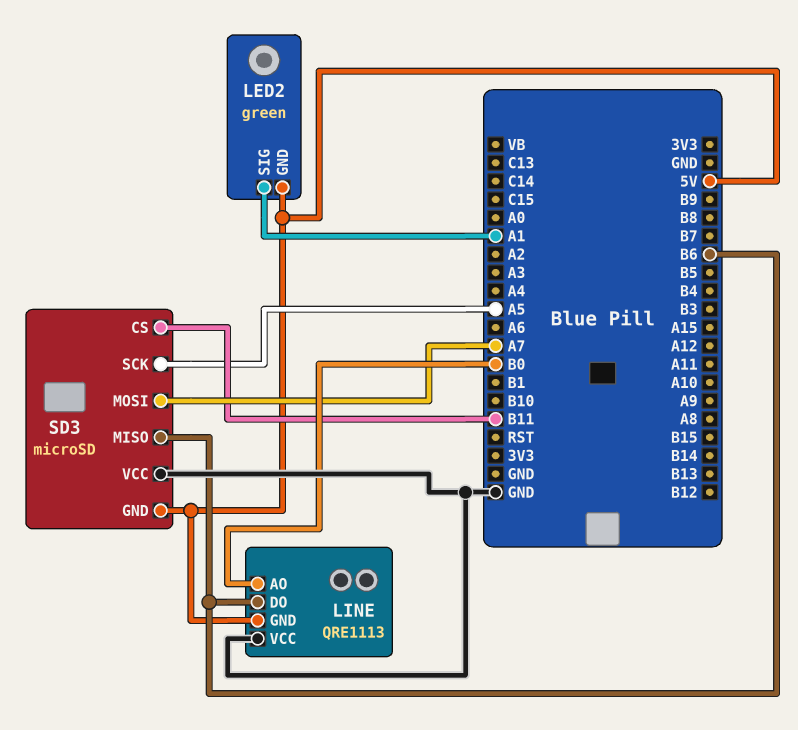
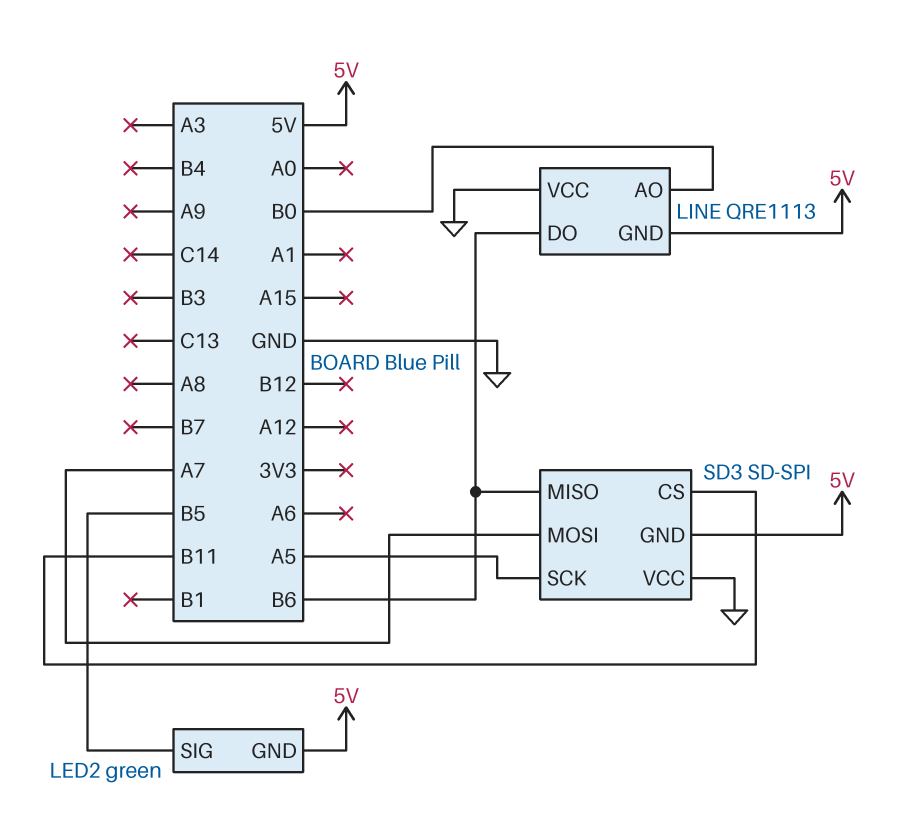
LED2 pin SIG: A1 -> B5
SD3: microSD -> SD-SPI

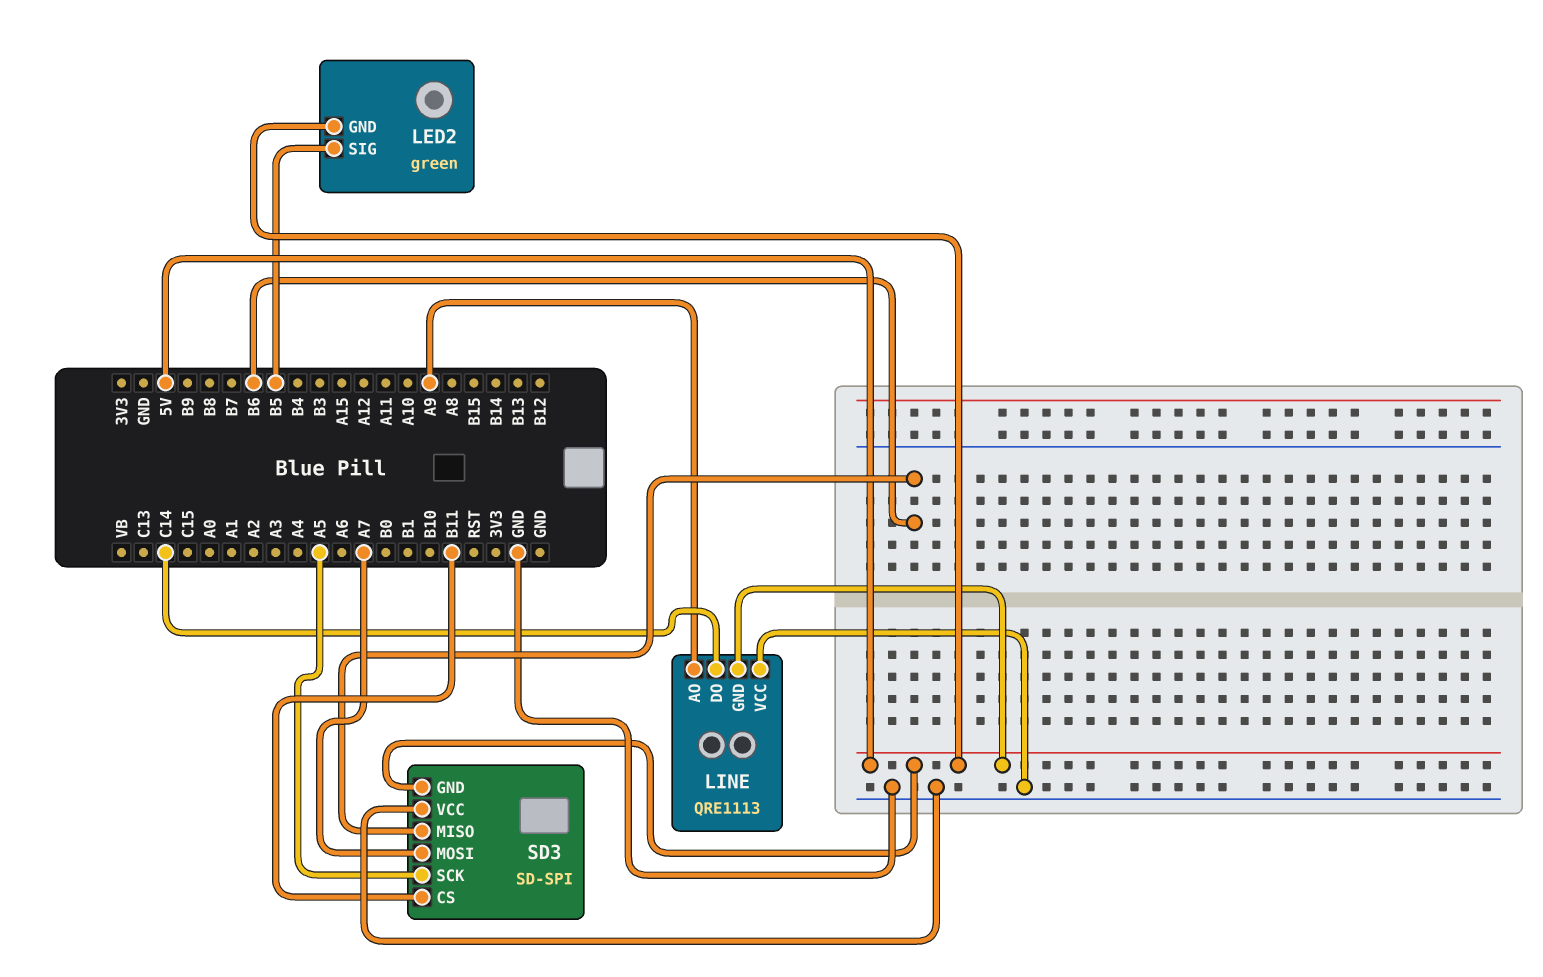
LINE pin AO: B0 -> A9
LINE pin DO: B6 -> C14

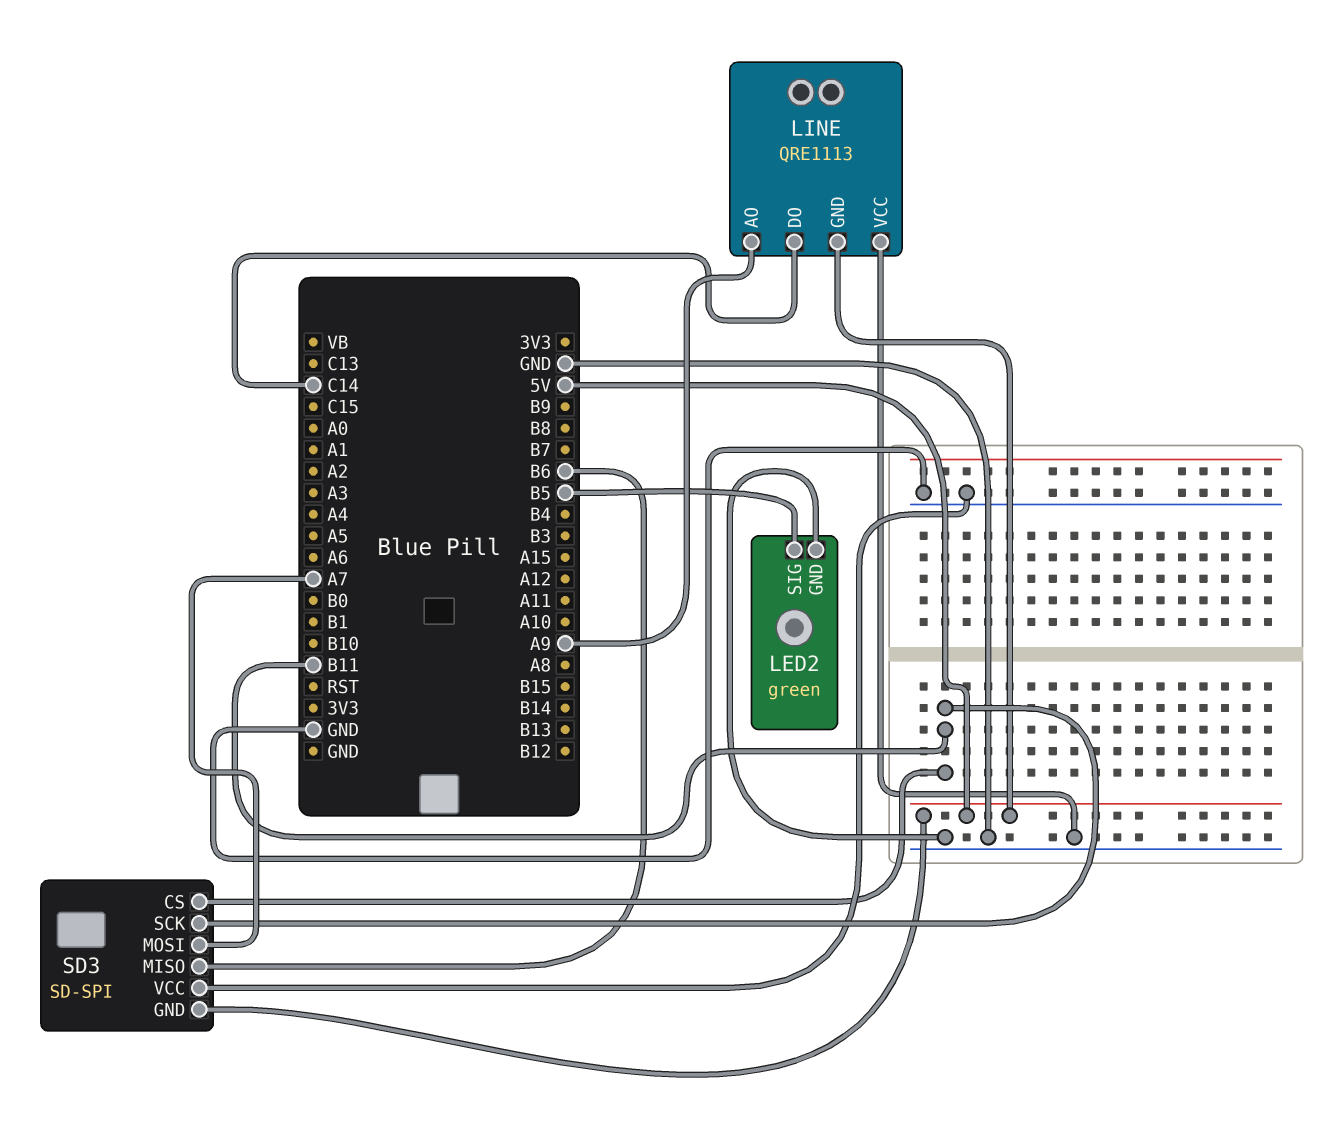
LED2 pin GND: 5V -> GND
SD3 pin SCK: A5 -> B11

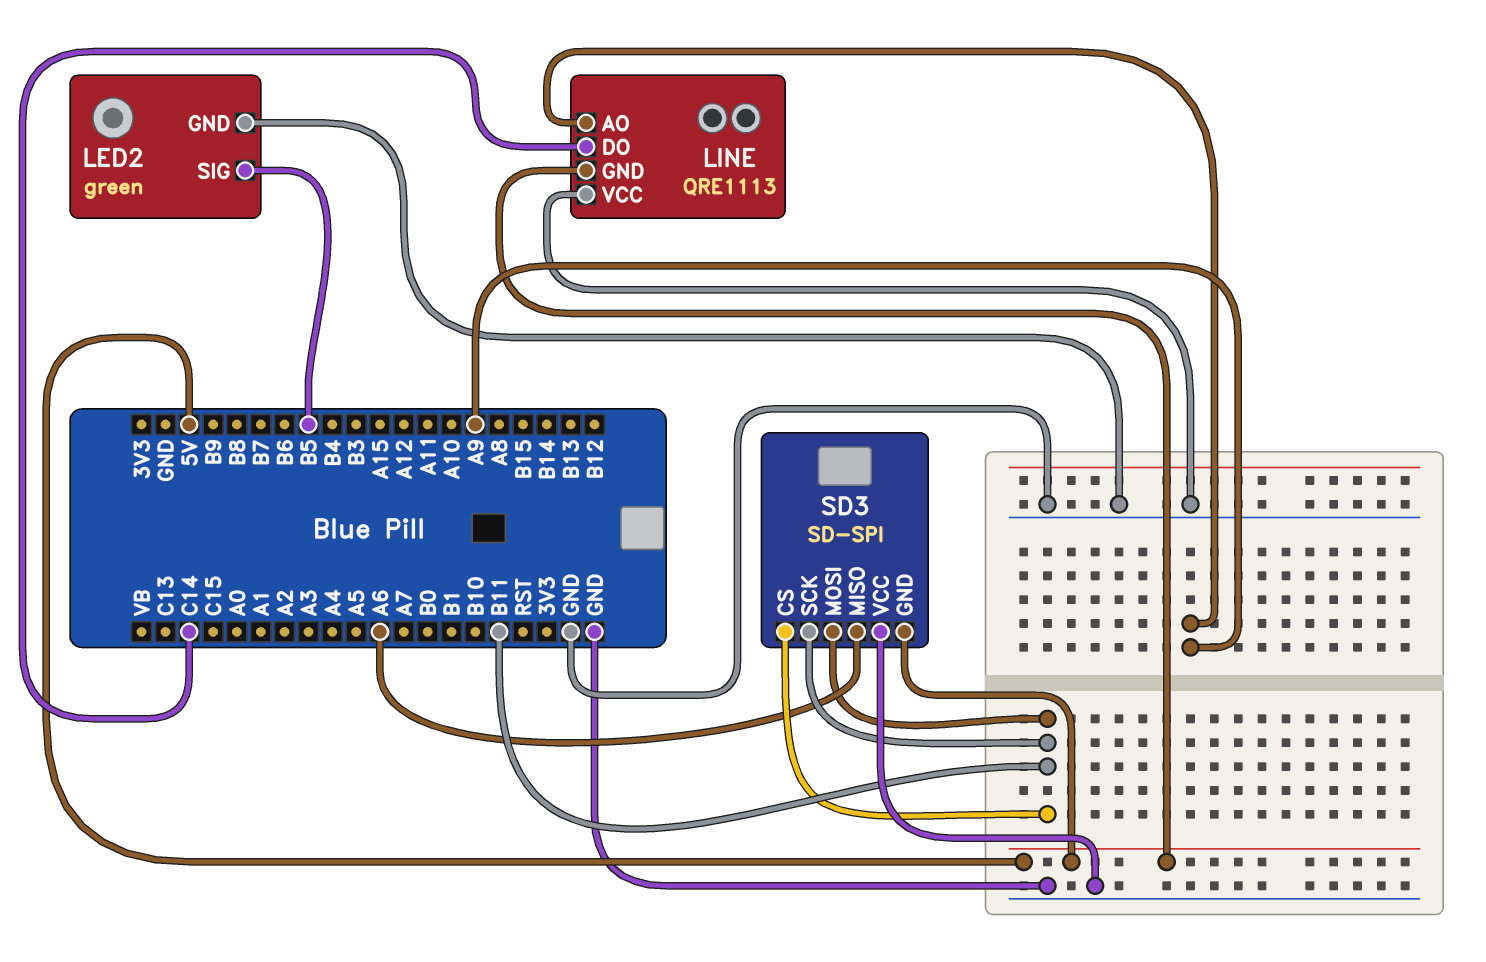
SD3 pin MISO: B6 -> A6
SD3 pin MOSI: A7 -> B11

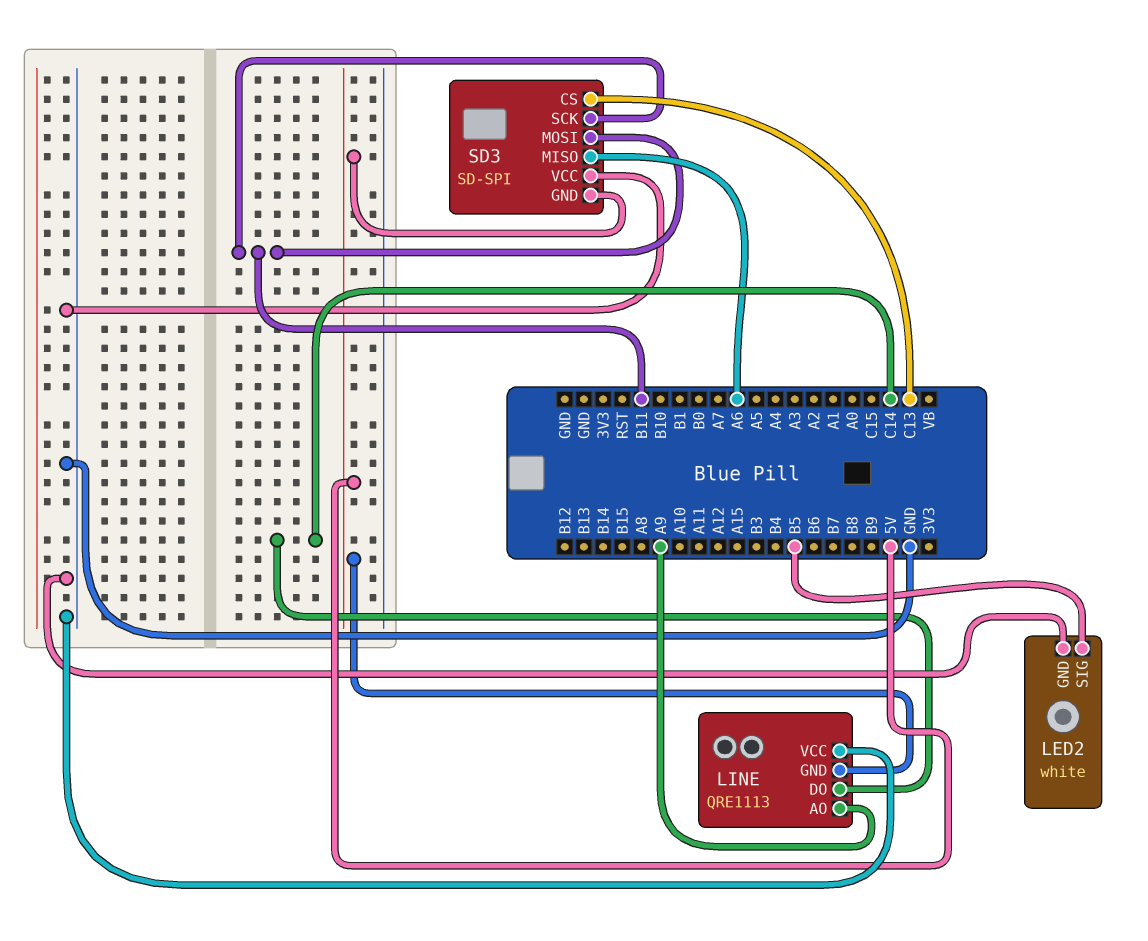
LED2: green -> white
SD3 pin CS: B11 -> C13

